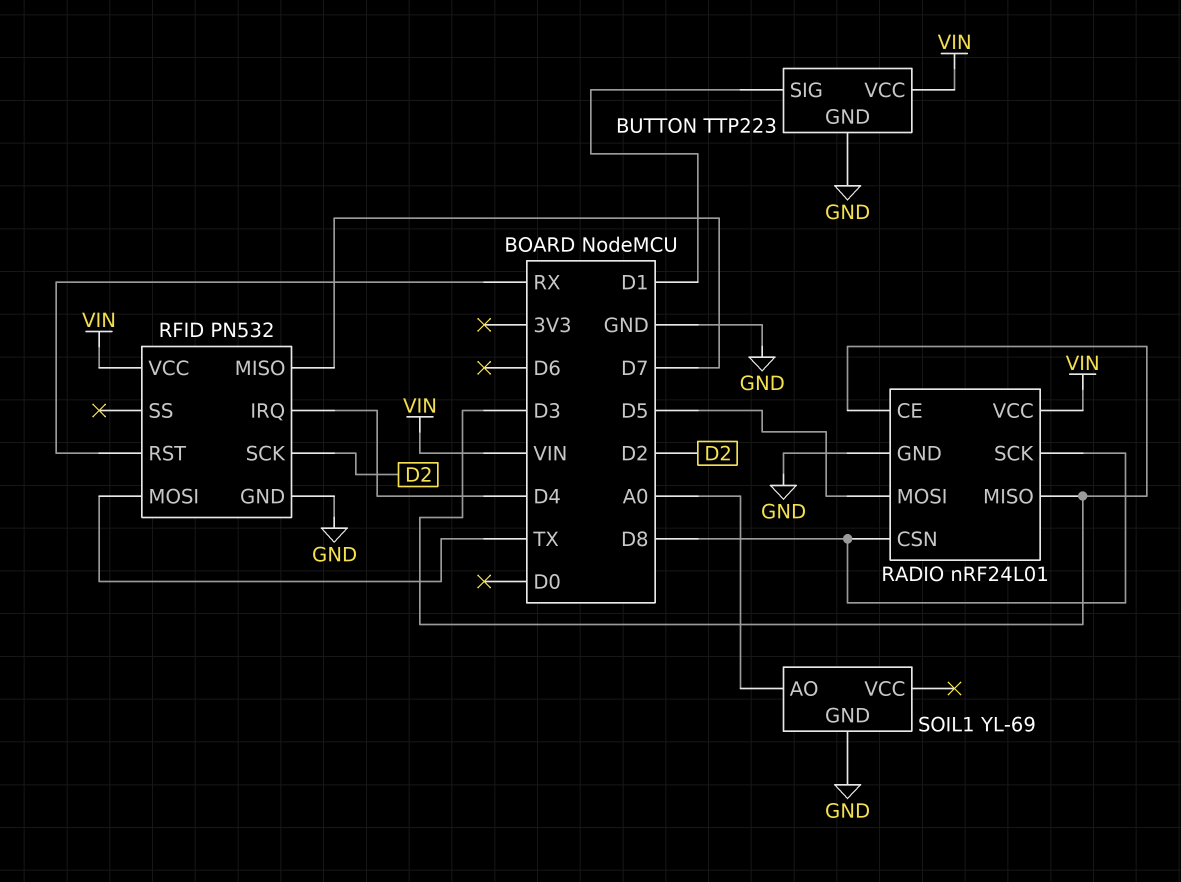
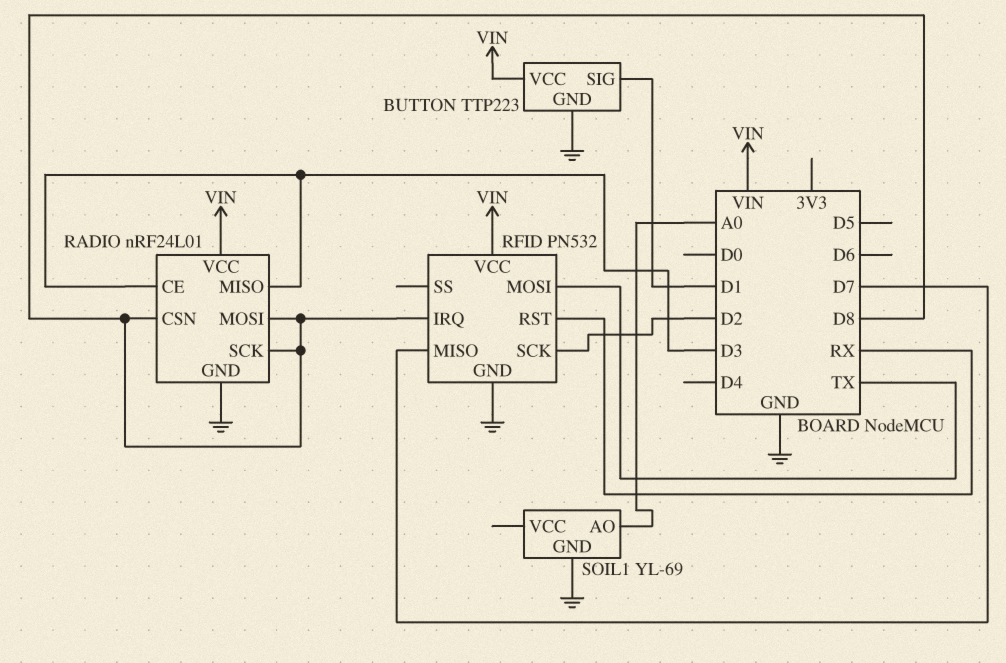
RADIO pin MOSI: D5 -> D8
RFID pin IRQ: D4 -> D8

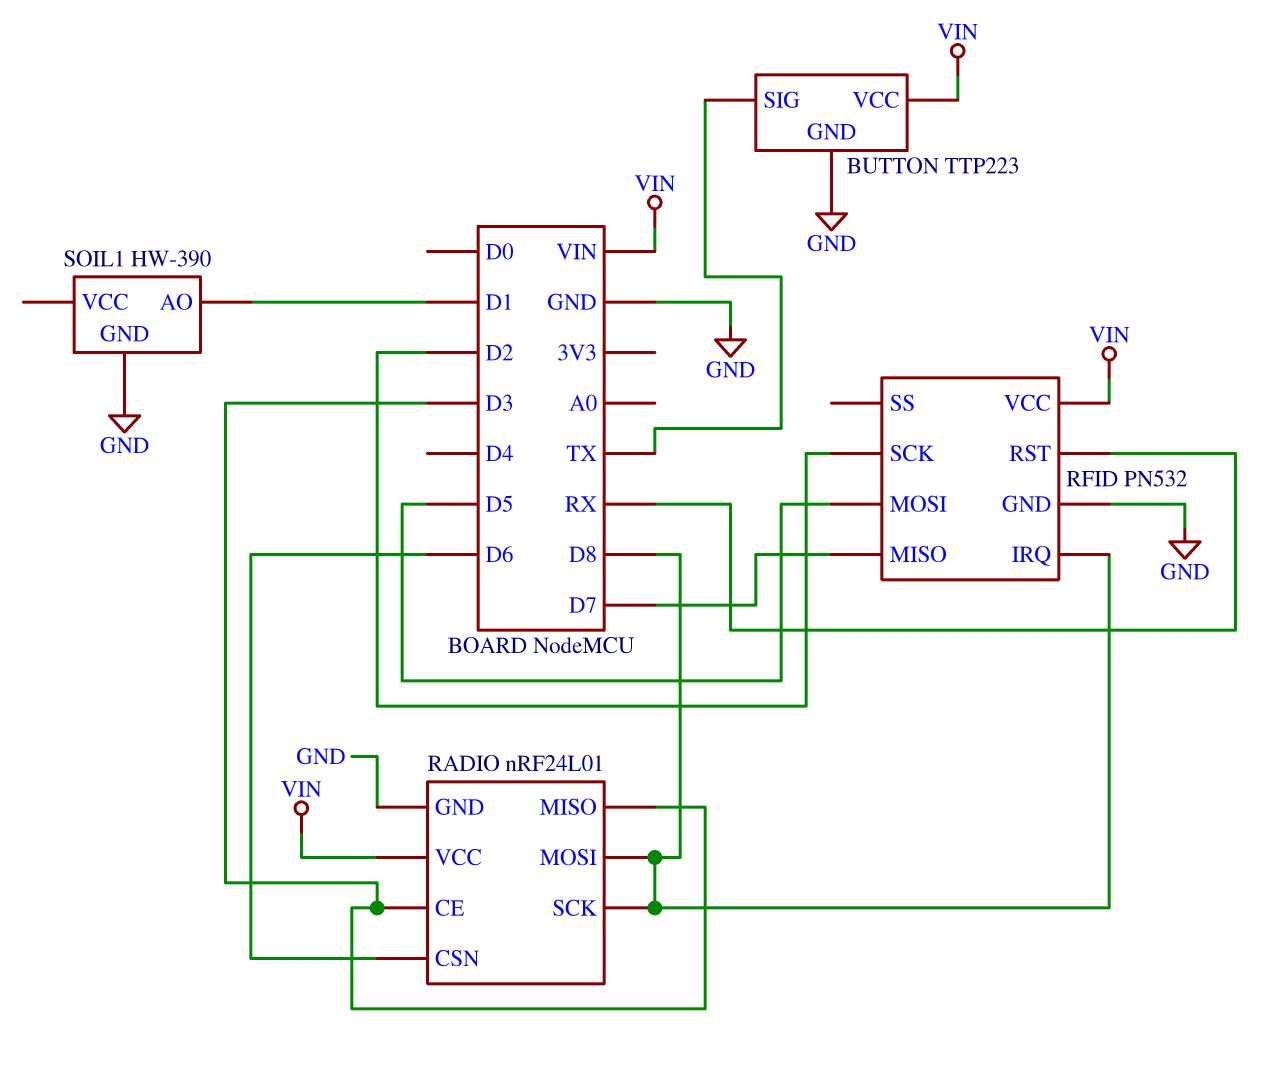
BUTTON pin SIG: D1 -> TX
RADIO pin CSN: D8 -> D6
RFID pin MOSI: TX -> D5
SOIL1: YL-69 -> HW-390
SOIL1 pin AO: A0 -> D1

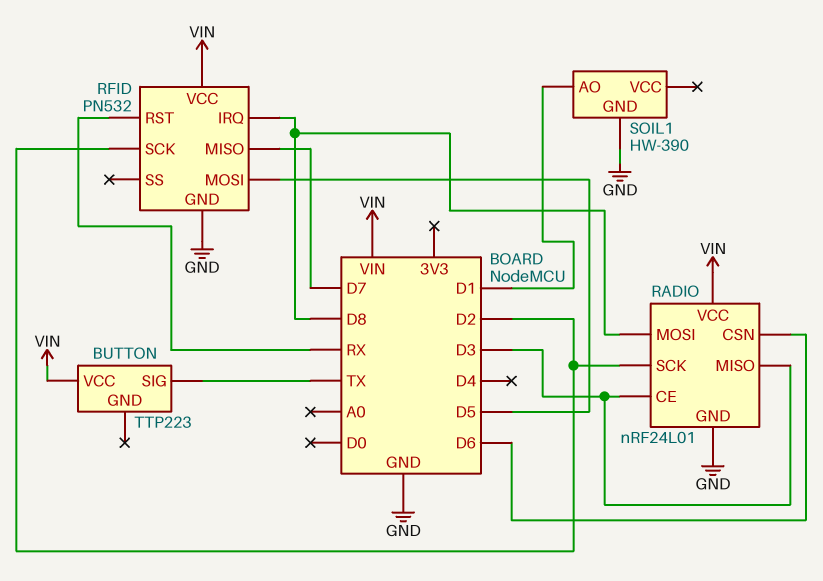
BUTTON pin GND: GND -> none
RADIO pin SCK: D8 -> D2

